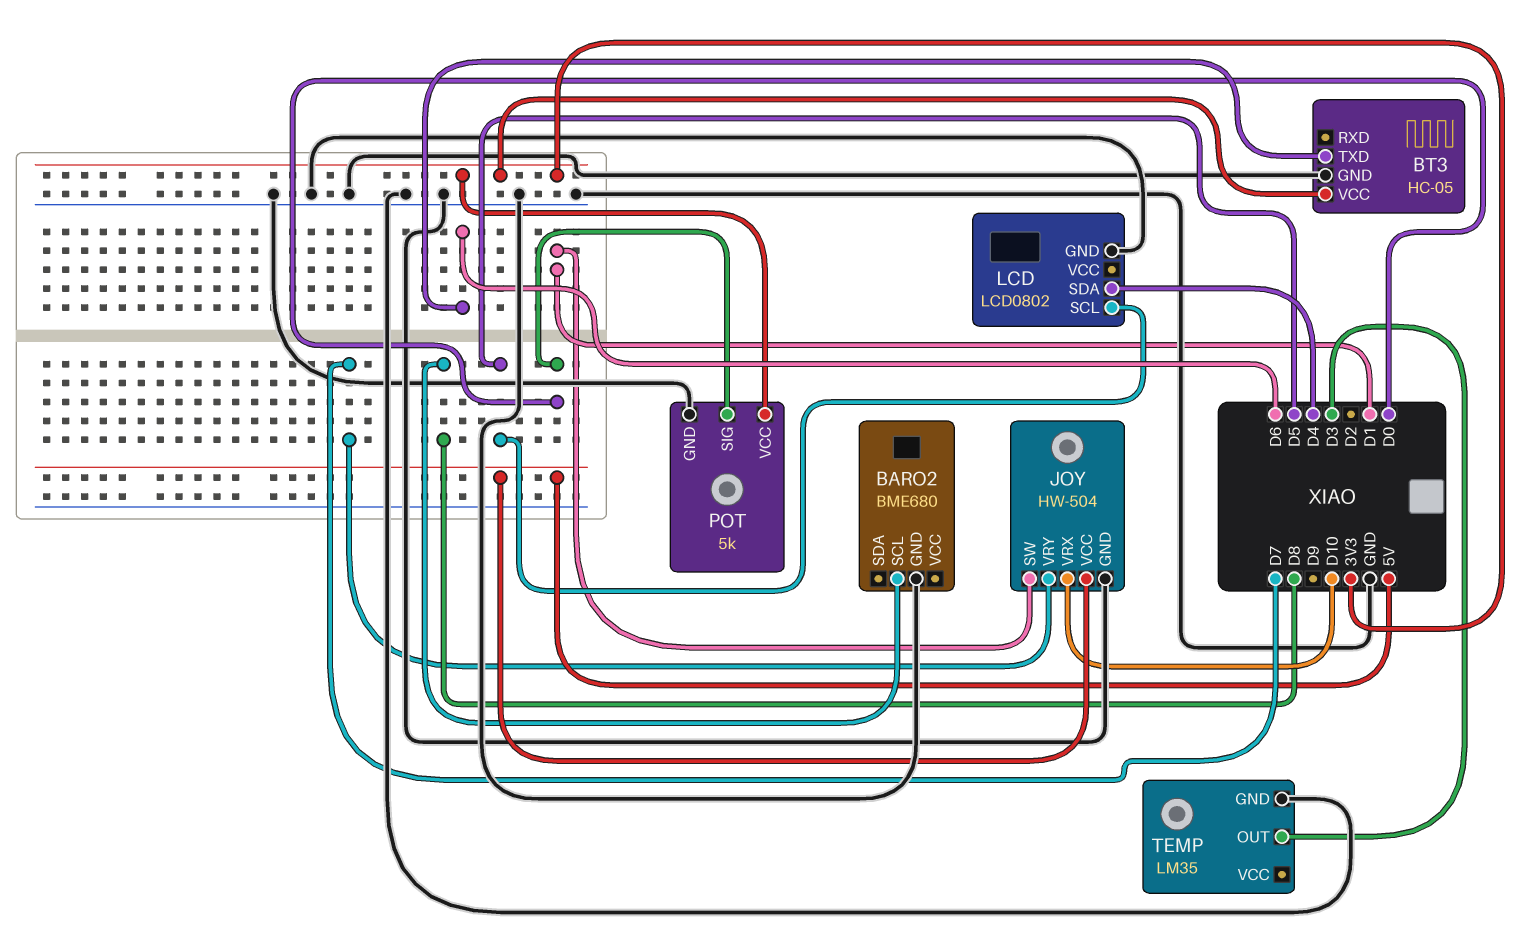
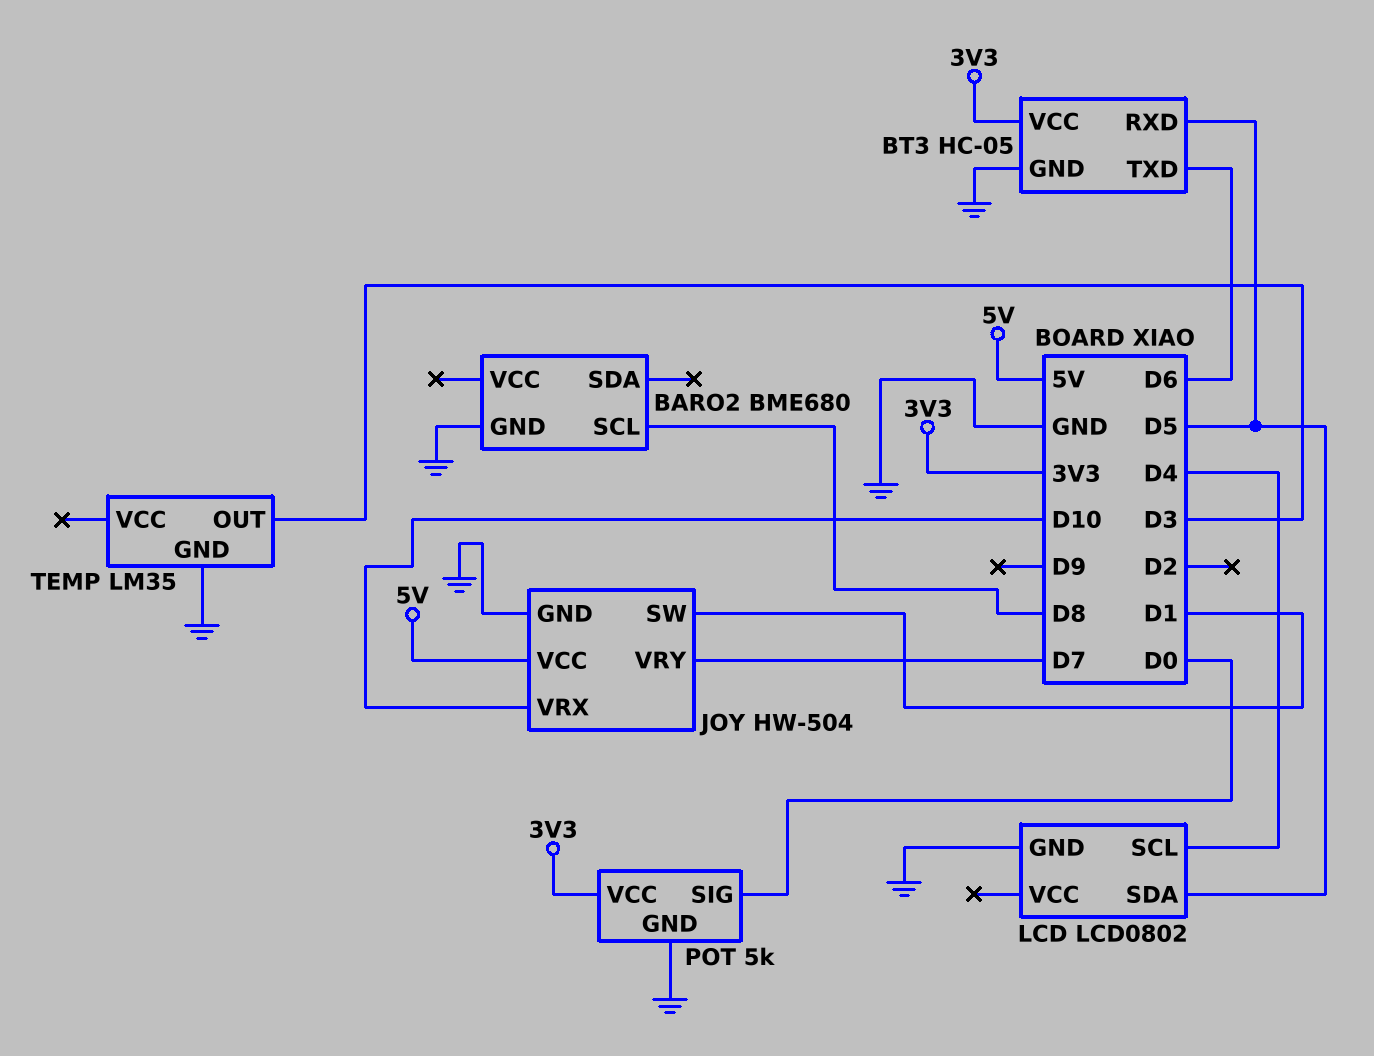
BT3 pin RXD: none -> D5
LCD pin SCL: D5 -> D4
LCD pin SDA: D4 -> D5

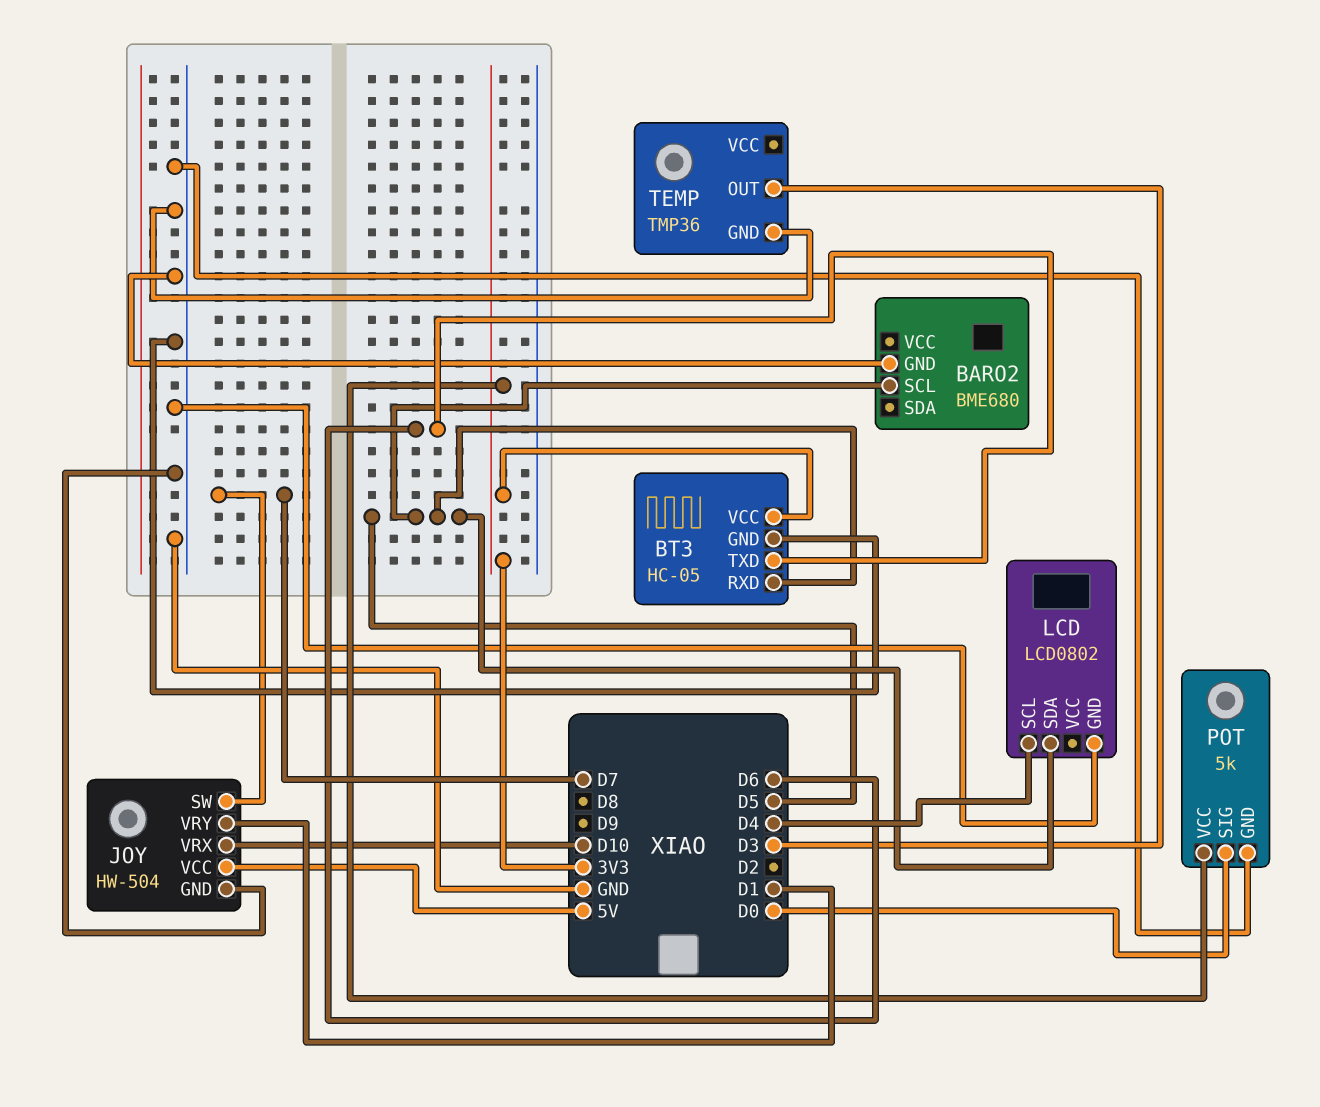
BARO2 pin SCL: D8 -> D5
JOY pin SW: D1 -> D7
JOY pin VRY: D7 -> D1
TEMP: LM35 -> TMP36

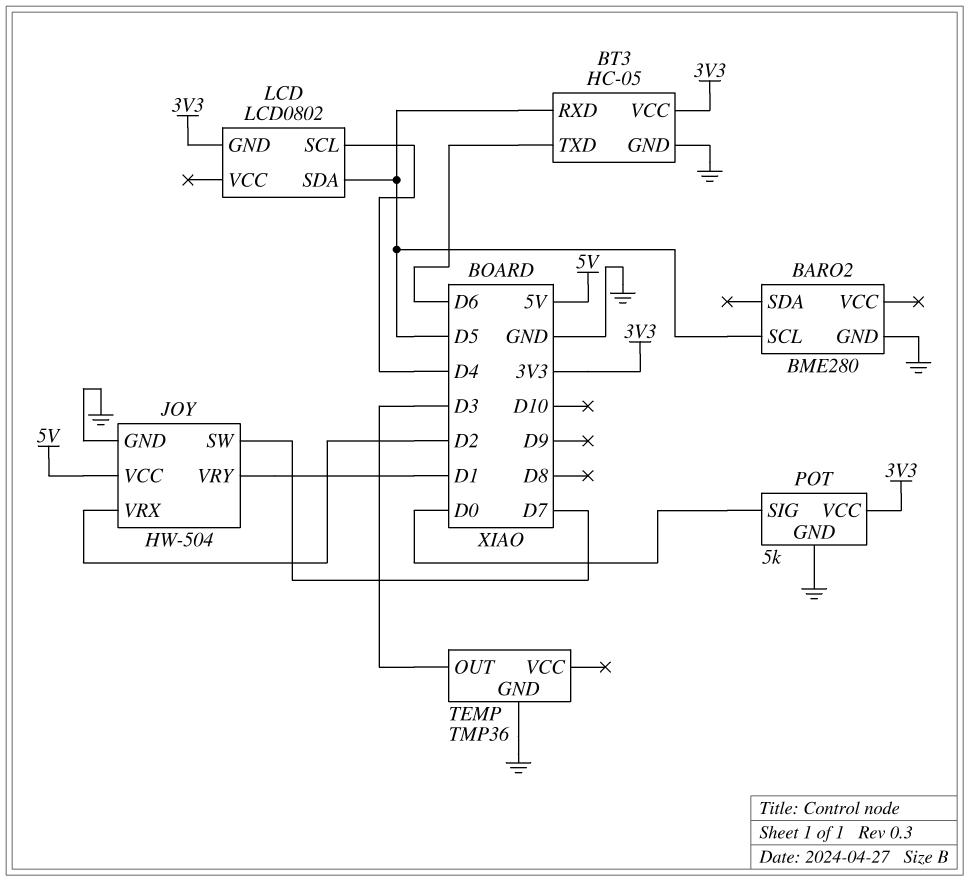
BARO2: BME680 -> BME280
JOY pin VRX: D10 -> D2
LCD pin GND: GND -> 3V3

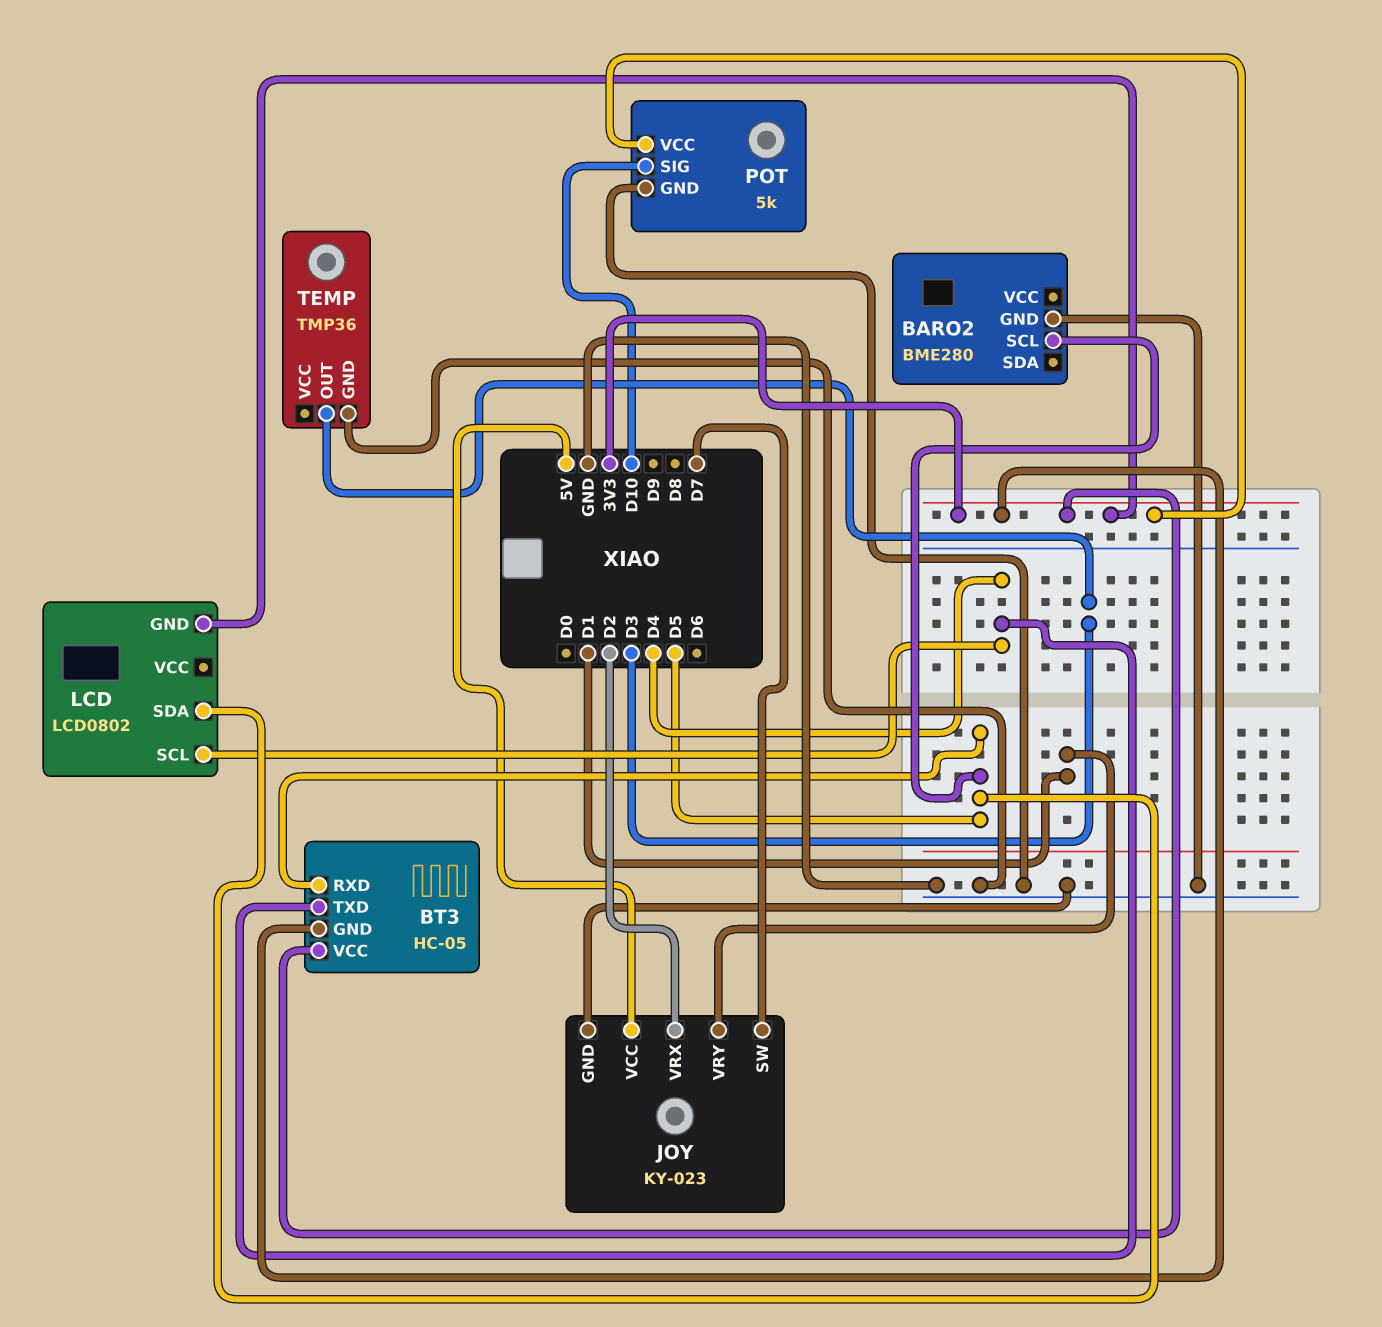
BT3 pin GND: GND -> 3V3
BT3 pin TXD: D6 -> D4
JOY: HW-504 -> KY-023
POT pin SIG: D0 -> D10

